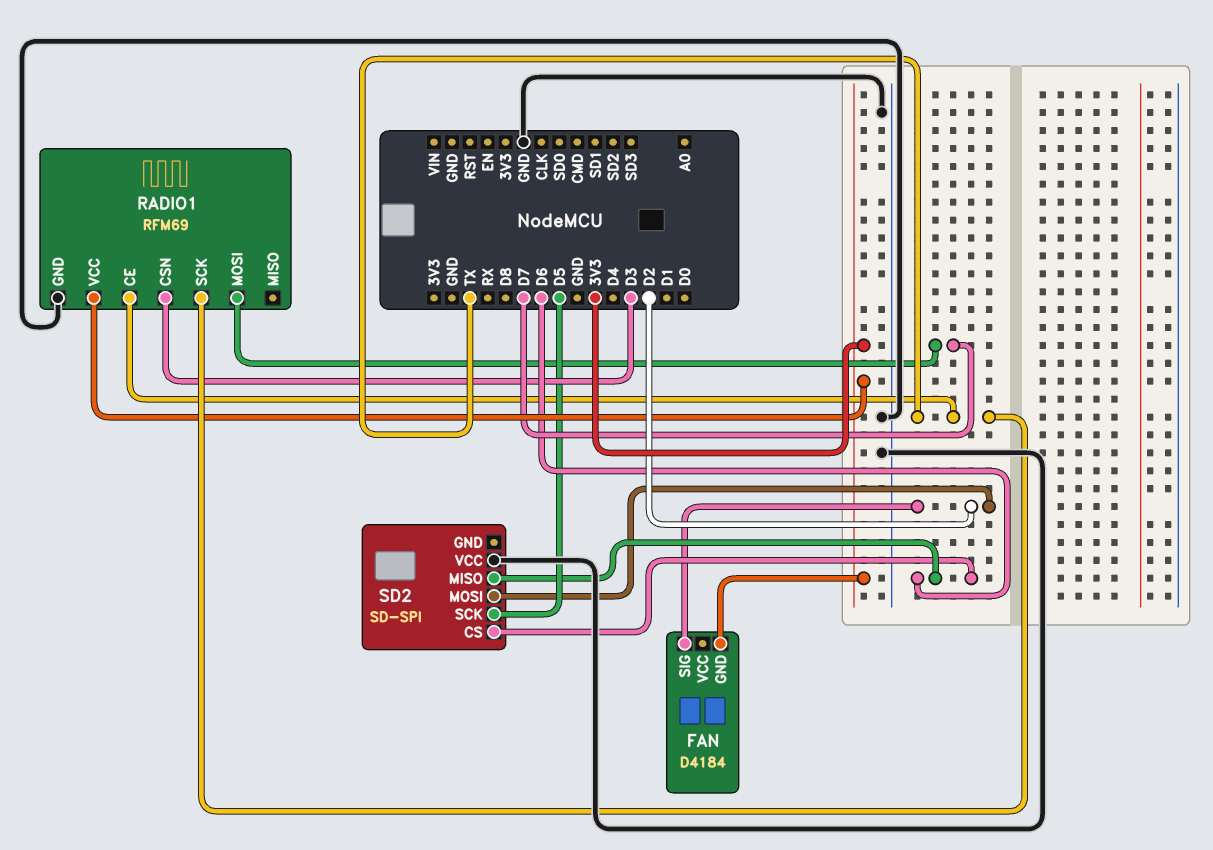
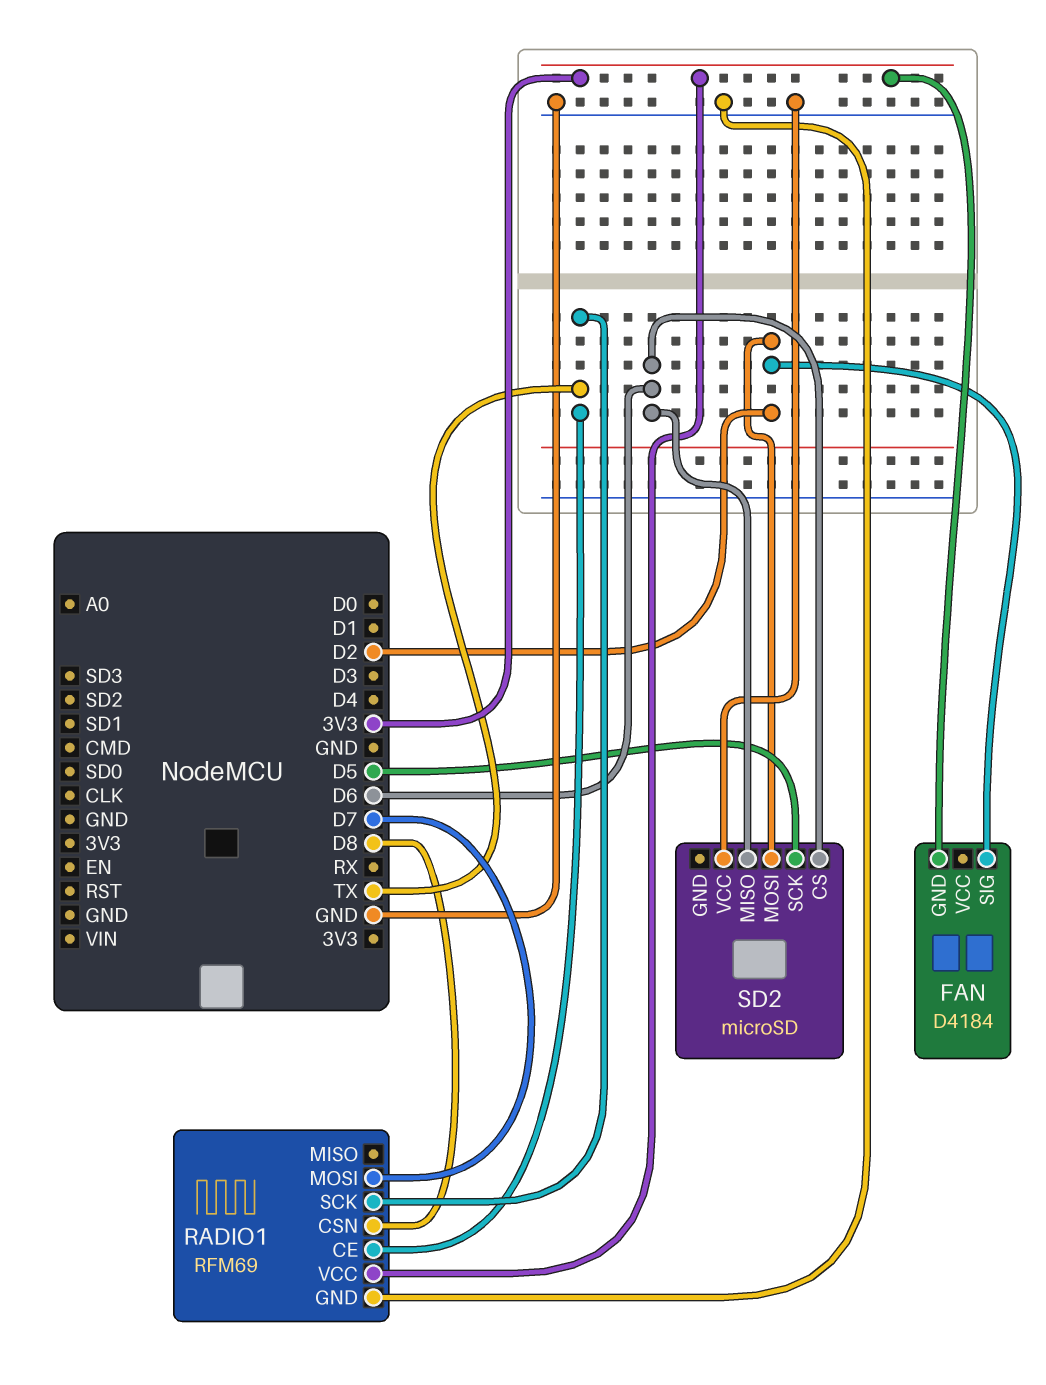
RADIO1 pin CSN: D3 -> D8
SD2: SD-SPI -> microSD

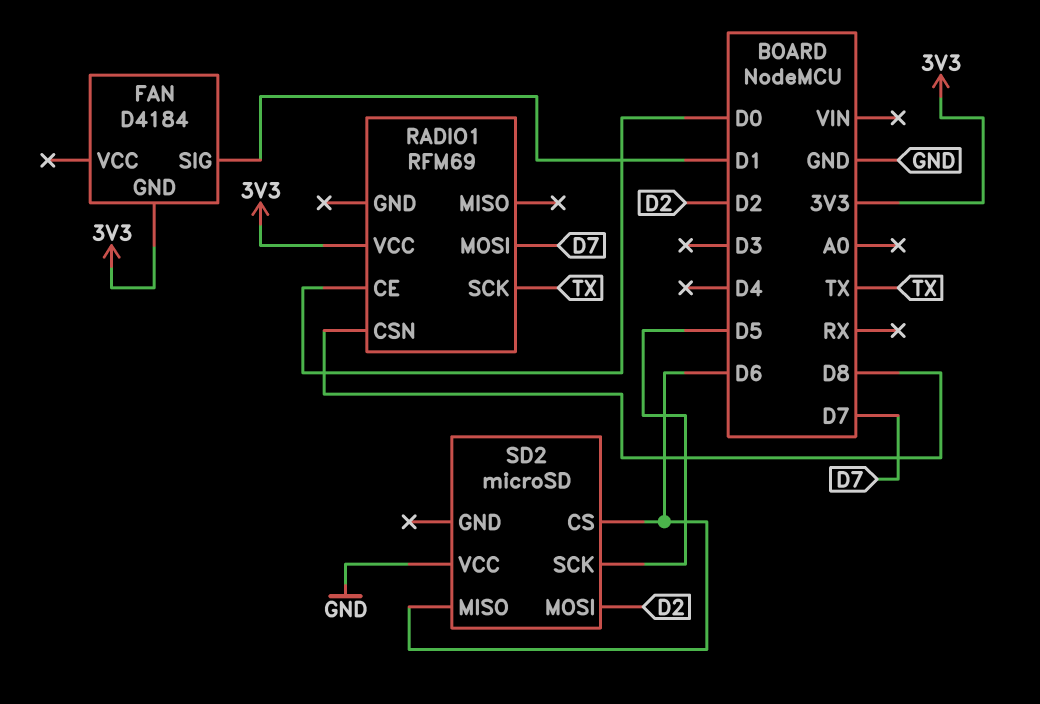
FAN pin SIG: D2 -> D1
RADIO1 pin CE: TX -> D0
RADIO1 pin GND: GND -> none

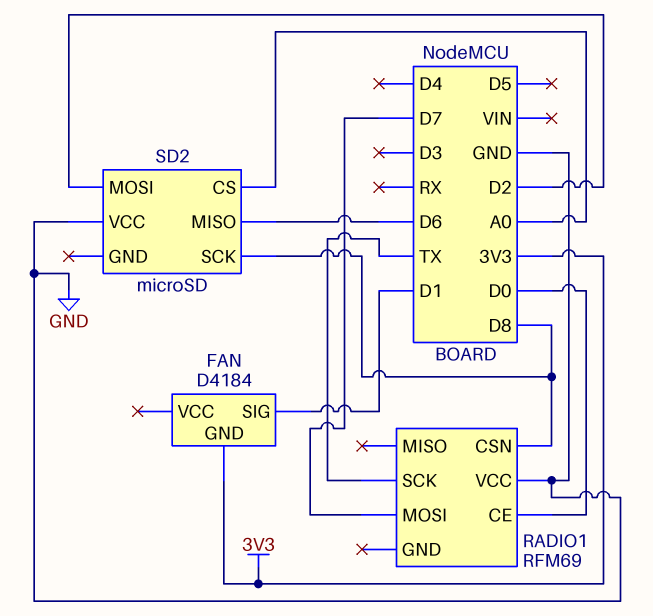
RADIO1 pin VCC: 3V3 -> GND
SD2 pin CS: D6 -> A0
SD2 pin SCK: D5 -> D8

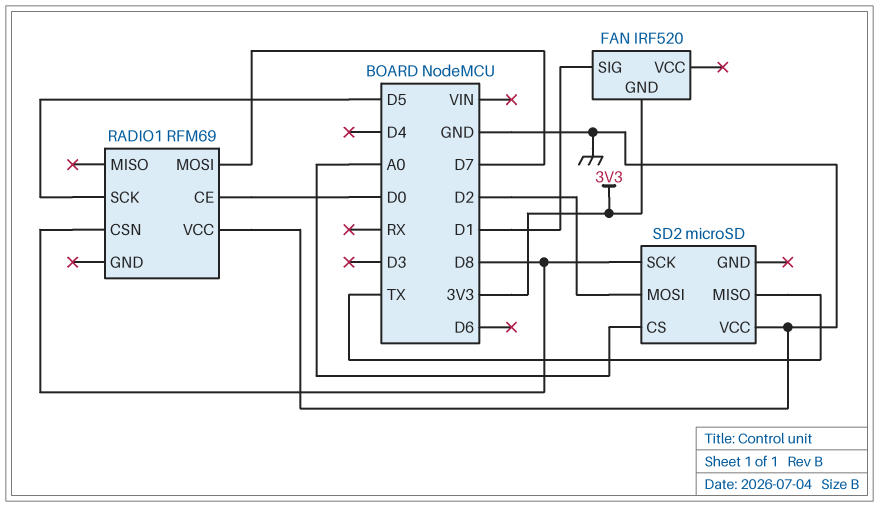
FAN: D4184 -> IRF520
RADIO1 pin SCK: TX -> D5
SD2 pin MISO: D6 -> TX

